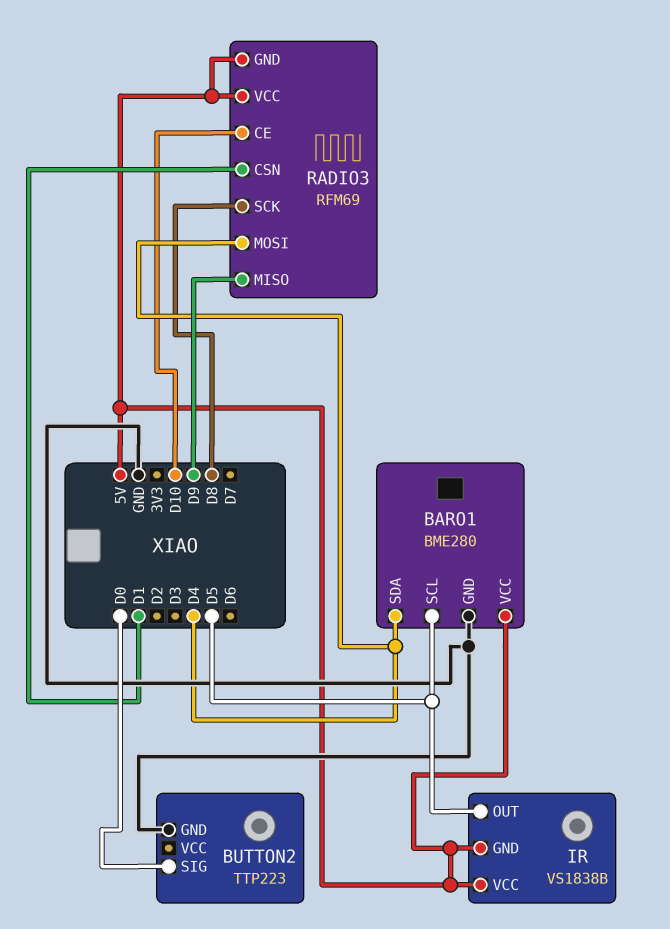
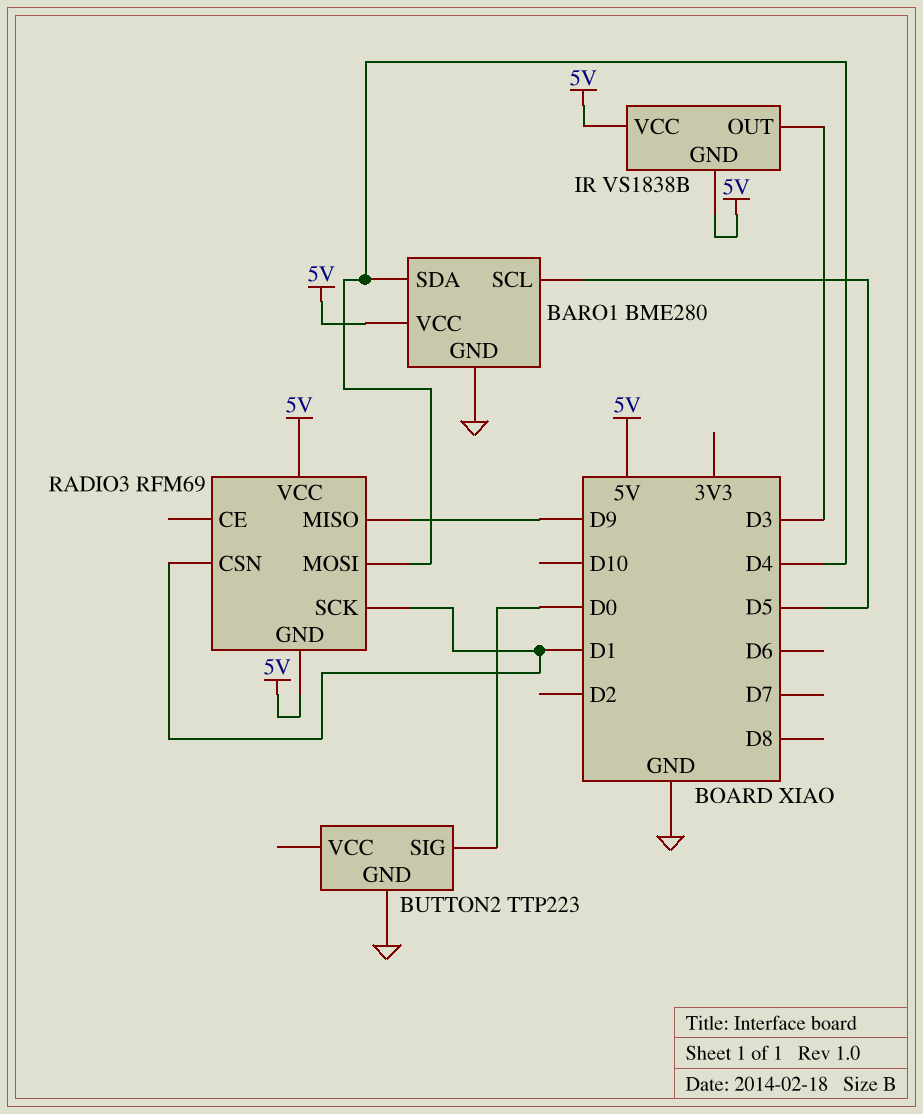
IR pin OUT: D5 -> D3
RADIO3 pin CE: D10 -> none
RADIO3 pin SCK: D8 -> D1

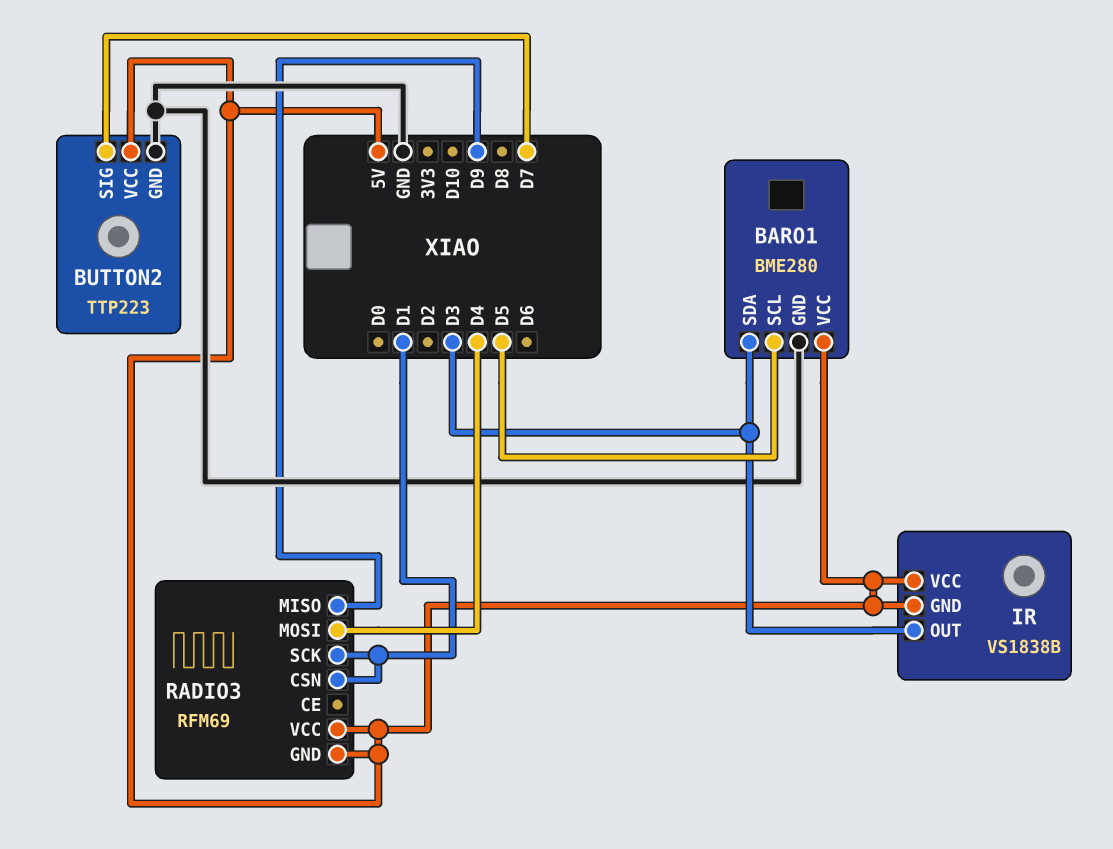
BARO1 pin SDA: D4 -> D3
BUTTON2 pin SIG: D0 -> D7
BUTTON2 pin VCC: none -> 5V

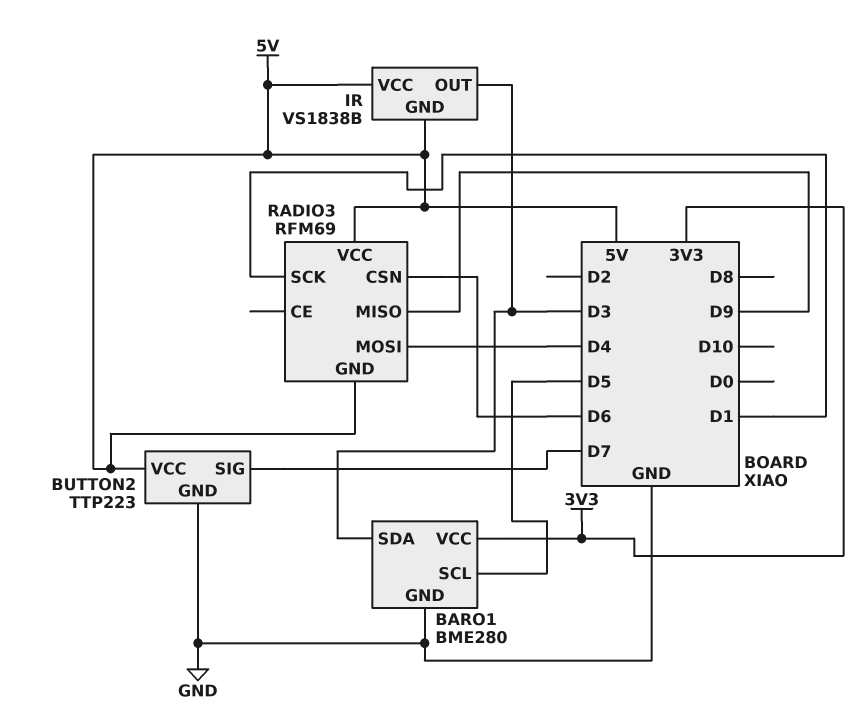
BARO1 pin VCC: 5V -> 3V3
RADIO3 pin CSN: D1 -> D6

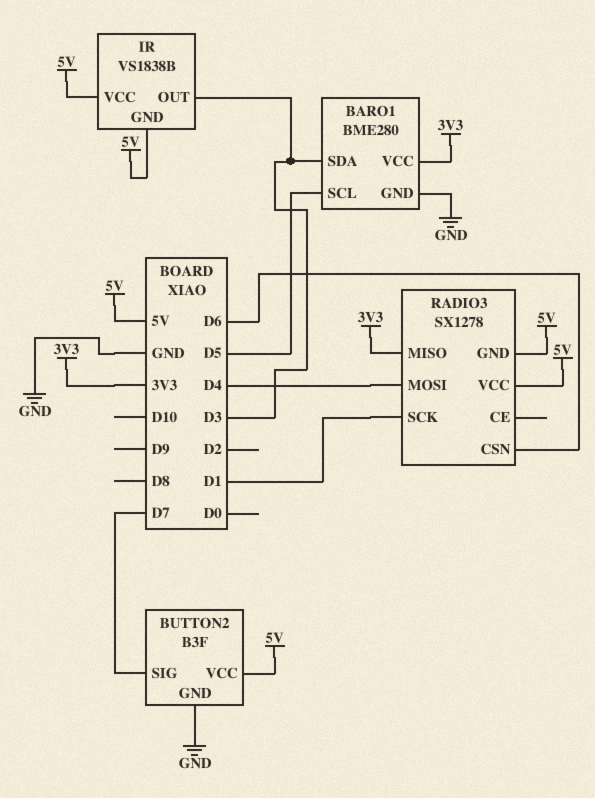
BUTTON2: TTP223 -> B3F
RADIO3: RFM69 -> SX1278
RADIO3 pin MISO: D9 -> 3V3

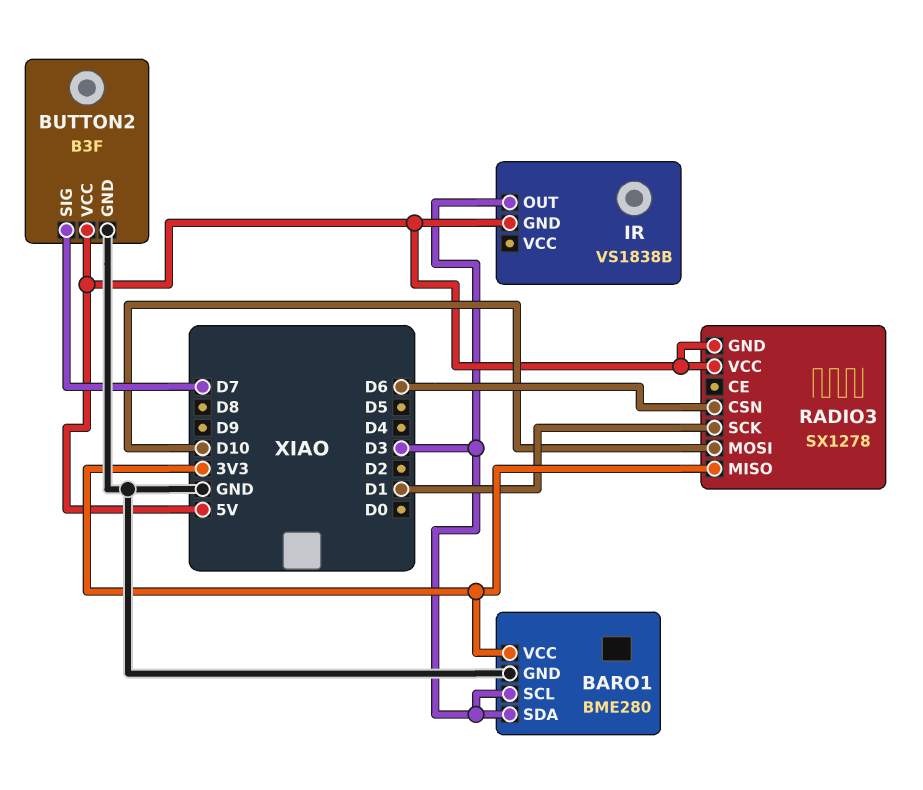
BARO1 pin SCL: D5 -> D3
IR pin VCC: 5V -> none
RADIO3 pin MOSI: D4 -> D10

